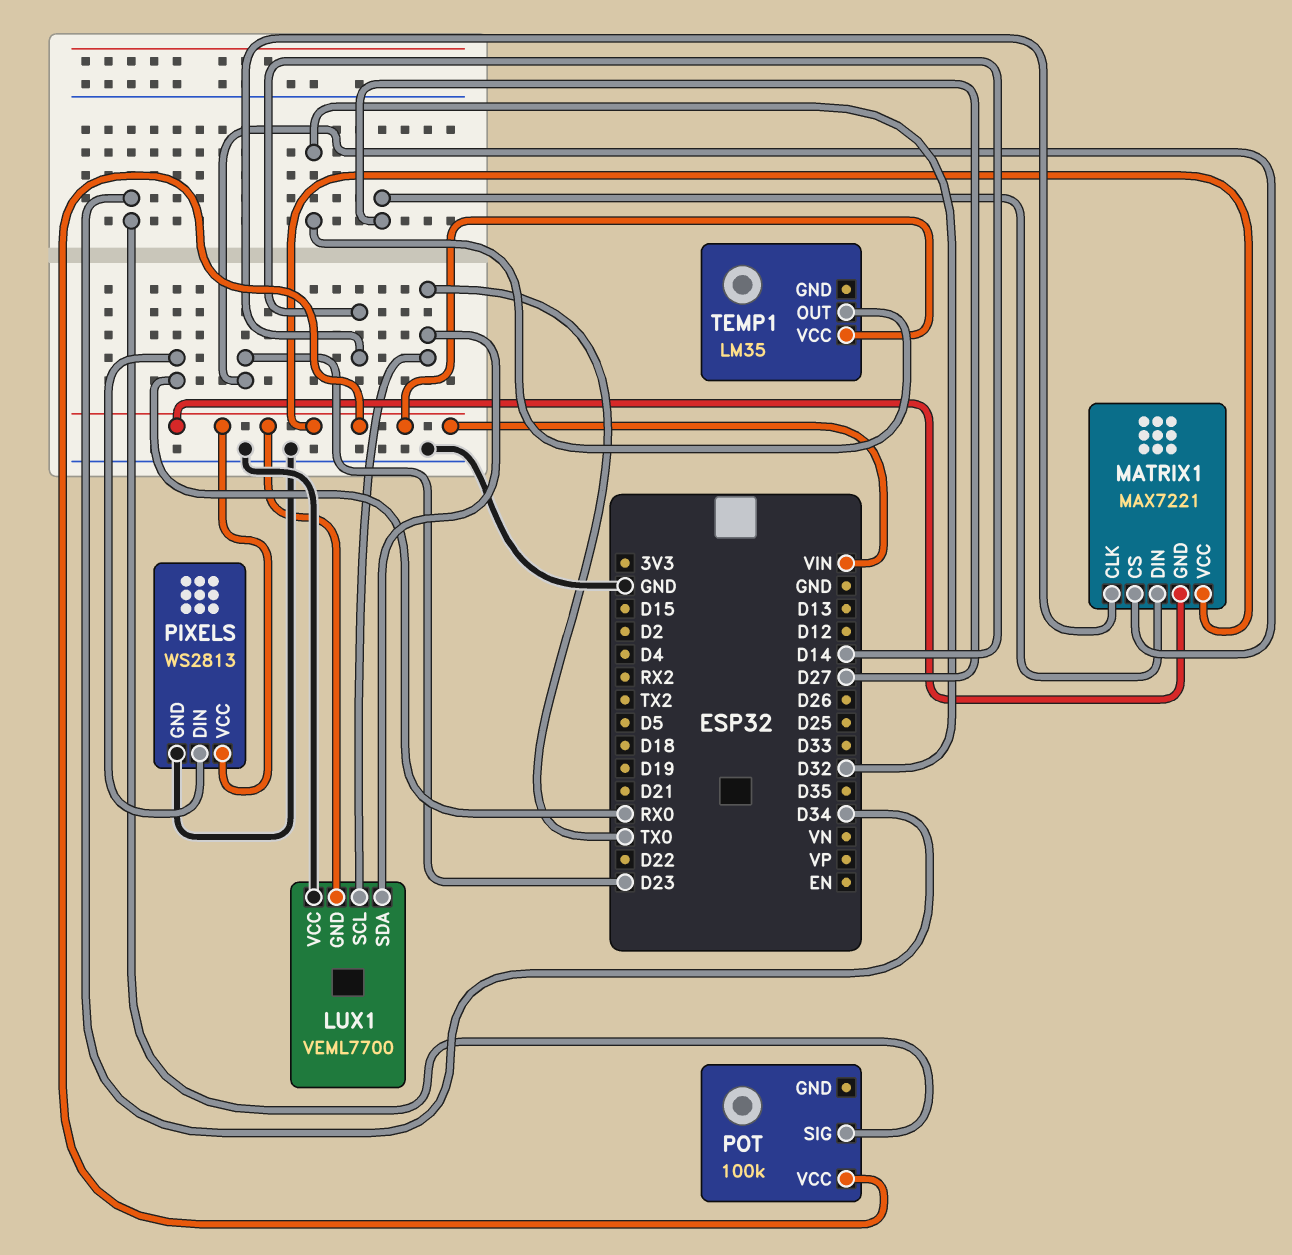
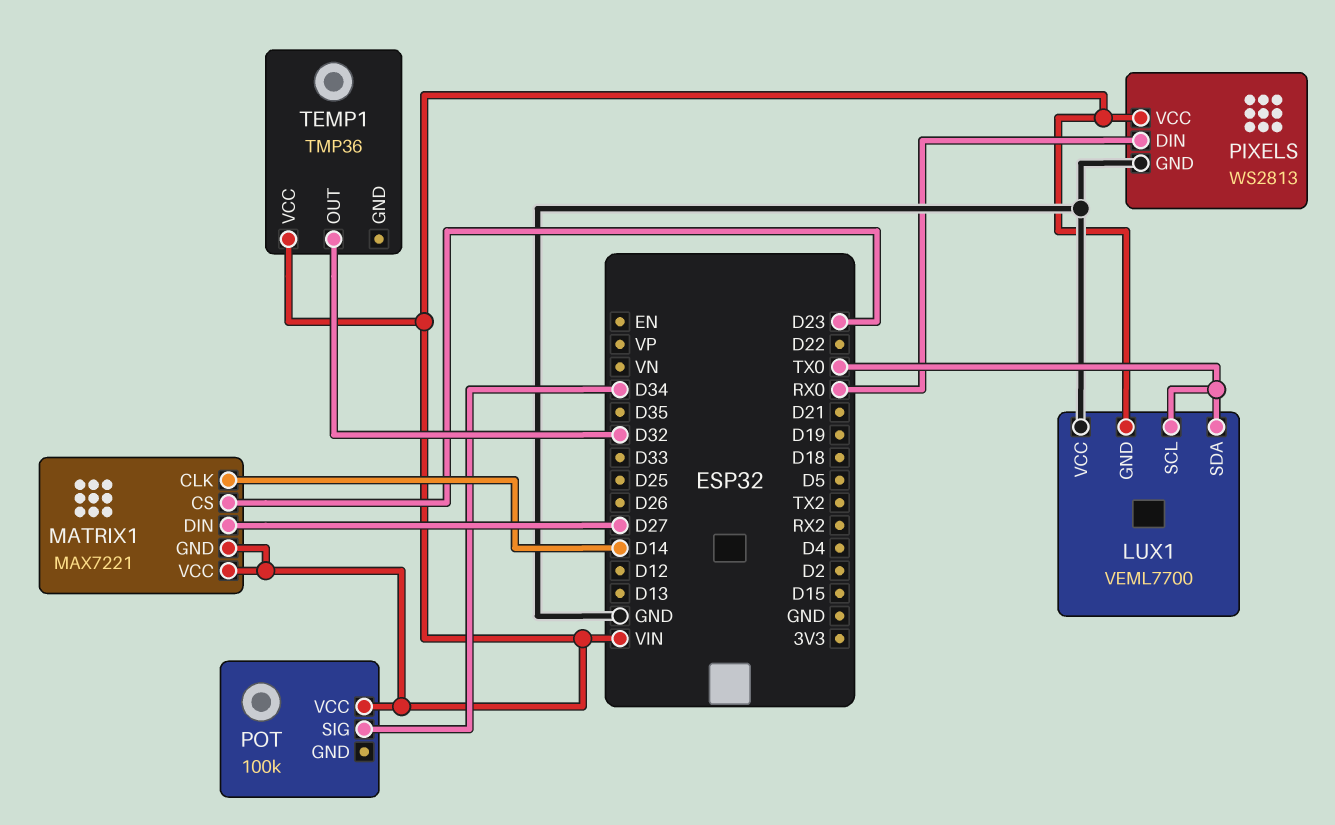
TEMP1: LM35 -> TMP36

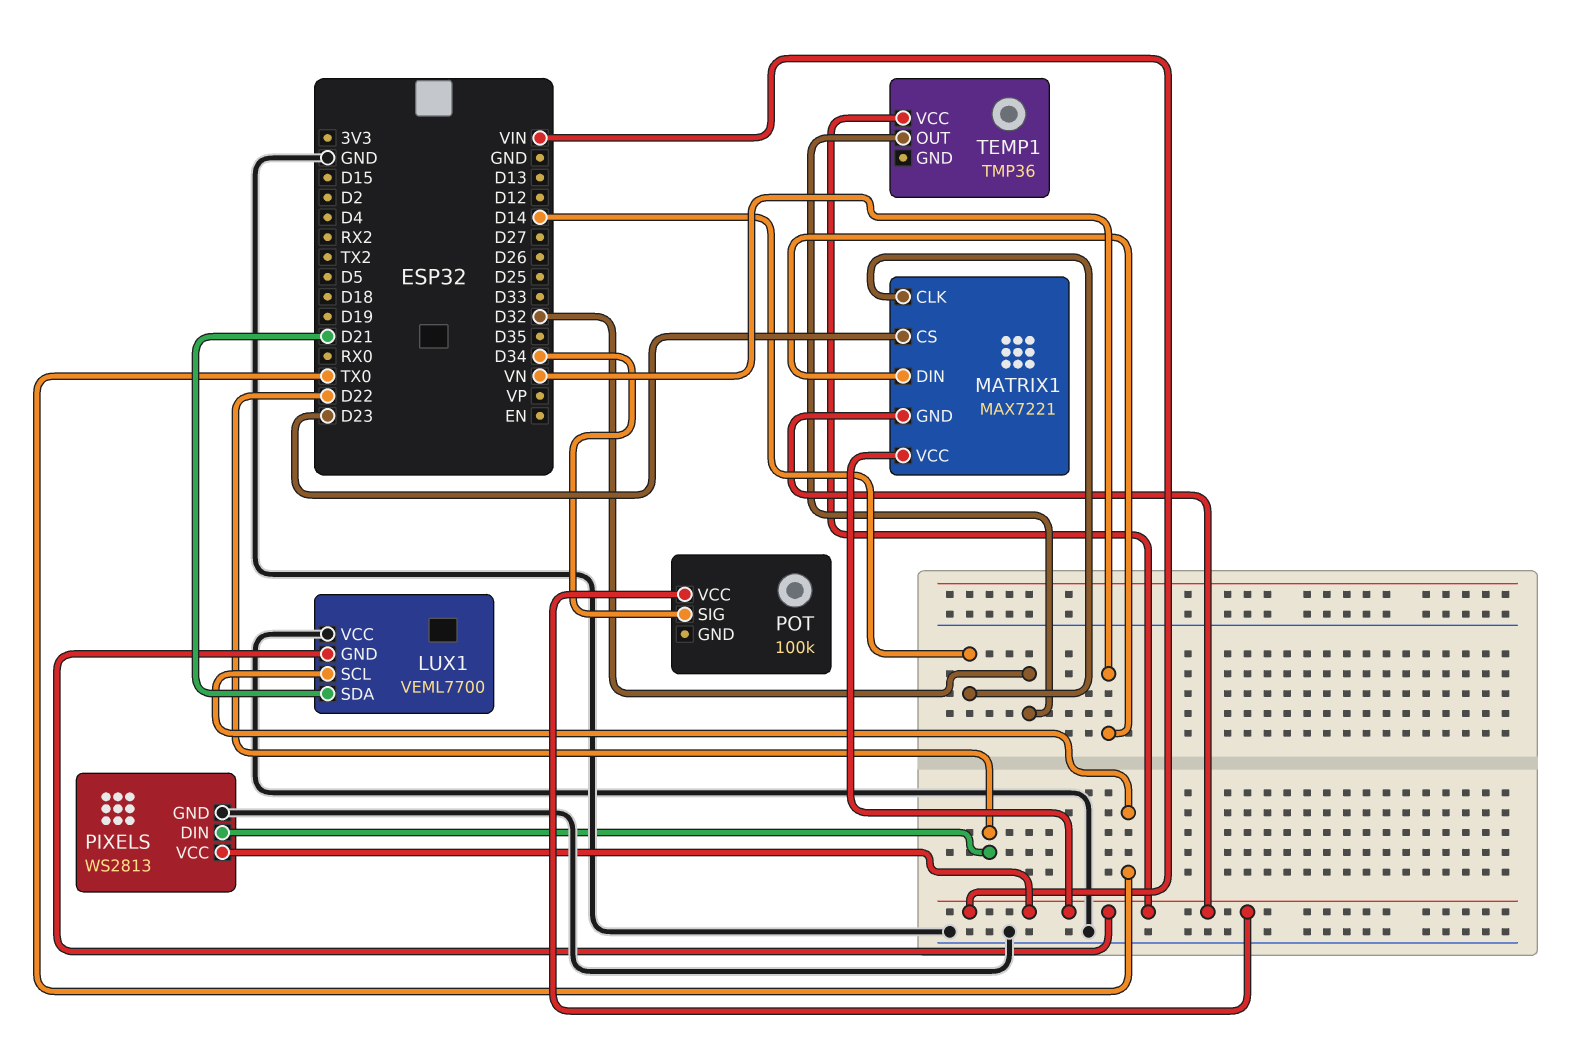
LUX1 pin SDA: TX0 -> D21
MATRIX1 pin DIN: D27 -> VN
PIXELS pin DIN: RX0 -> D22

